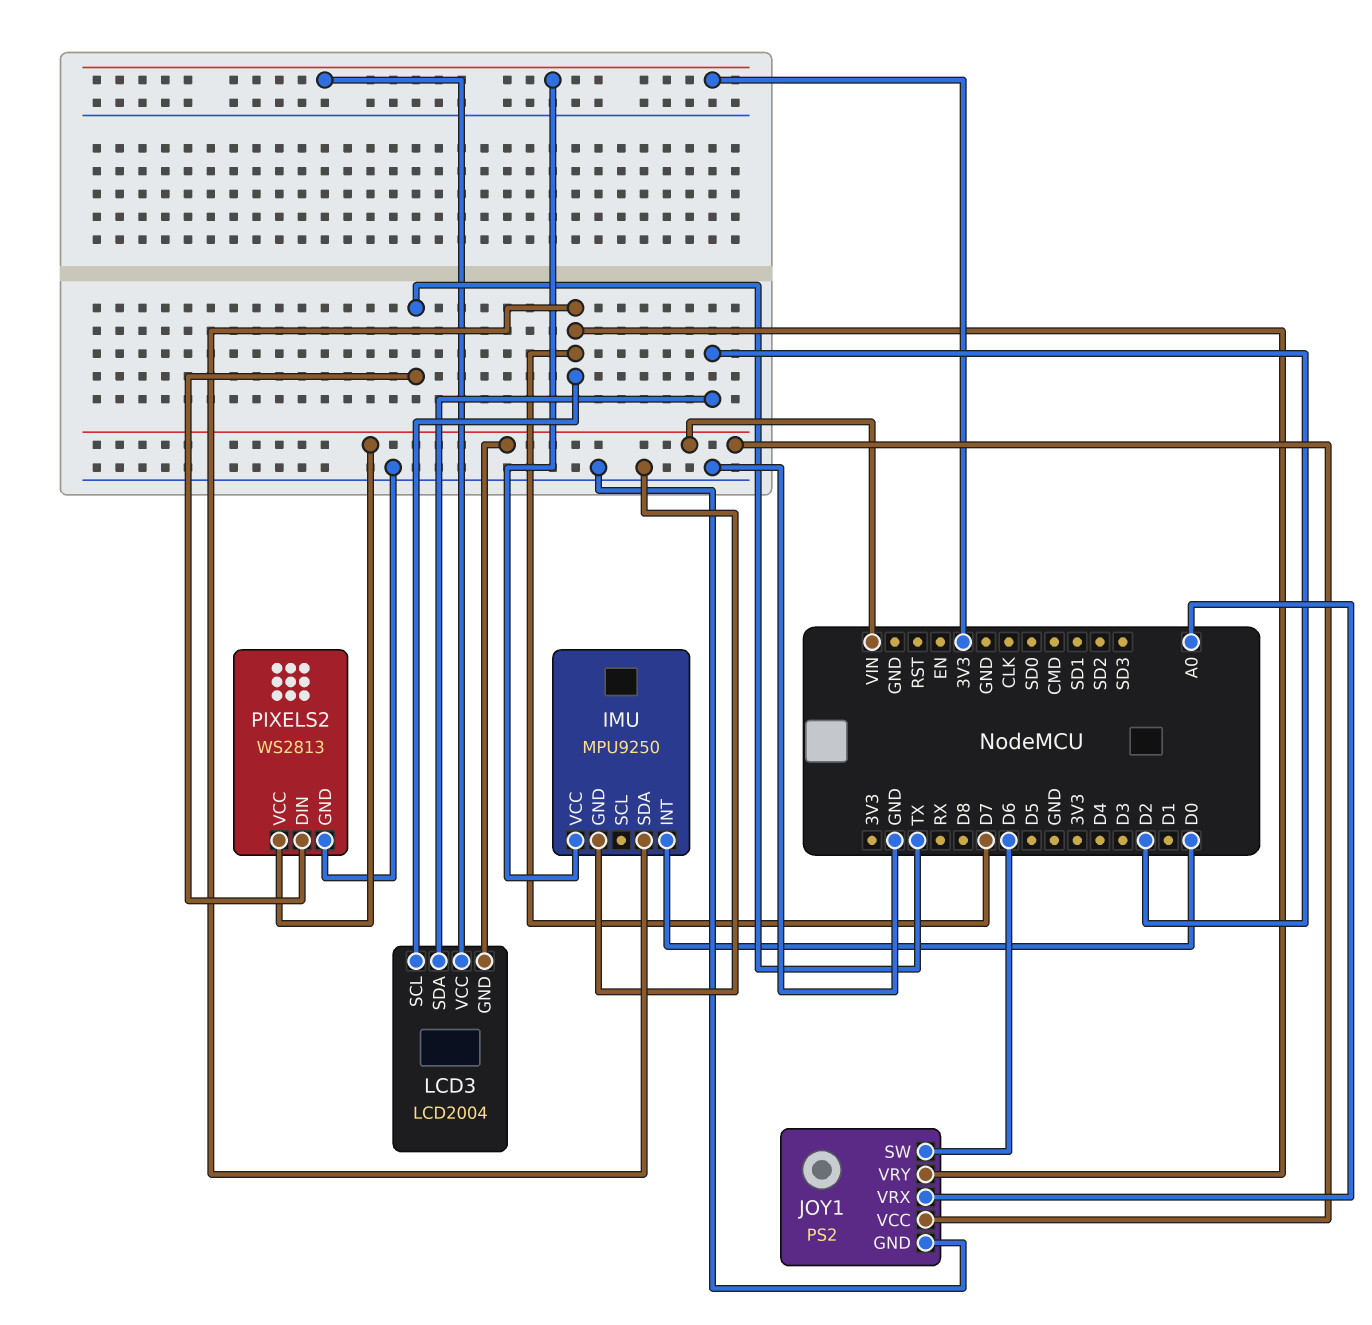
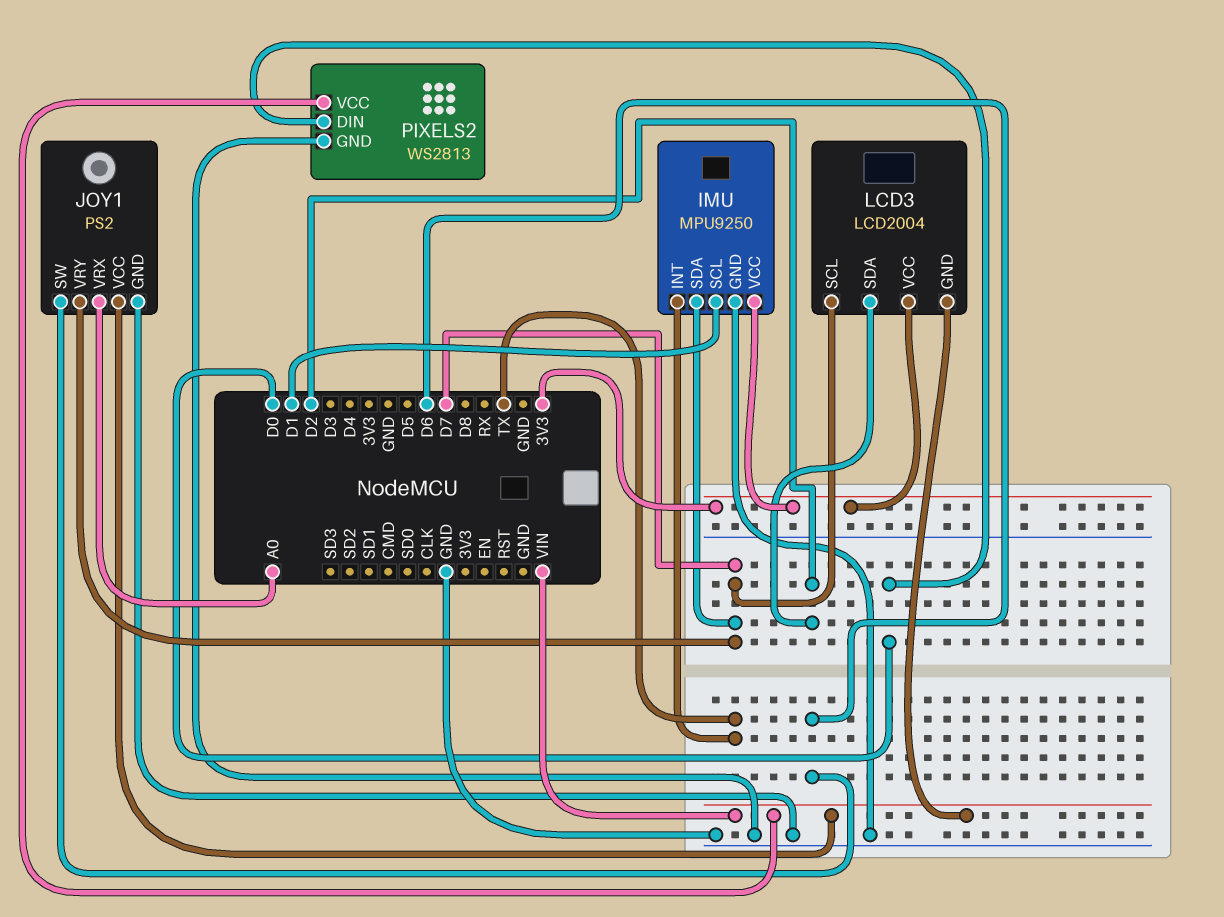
IMU pin INT: D0 -> TX
IMU pin SCL: none -> D1
PIXELS2 pin DIN: TX -> D0

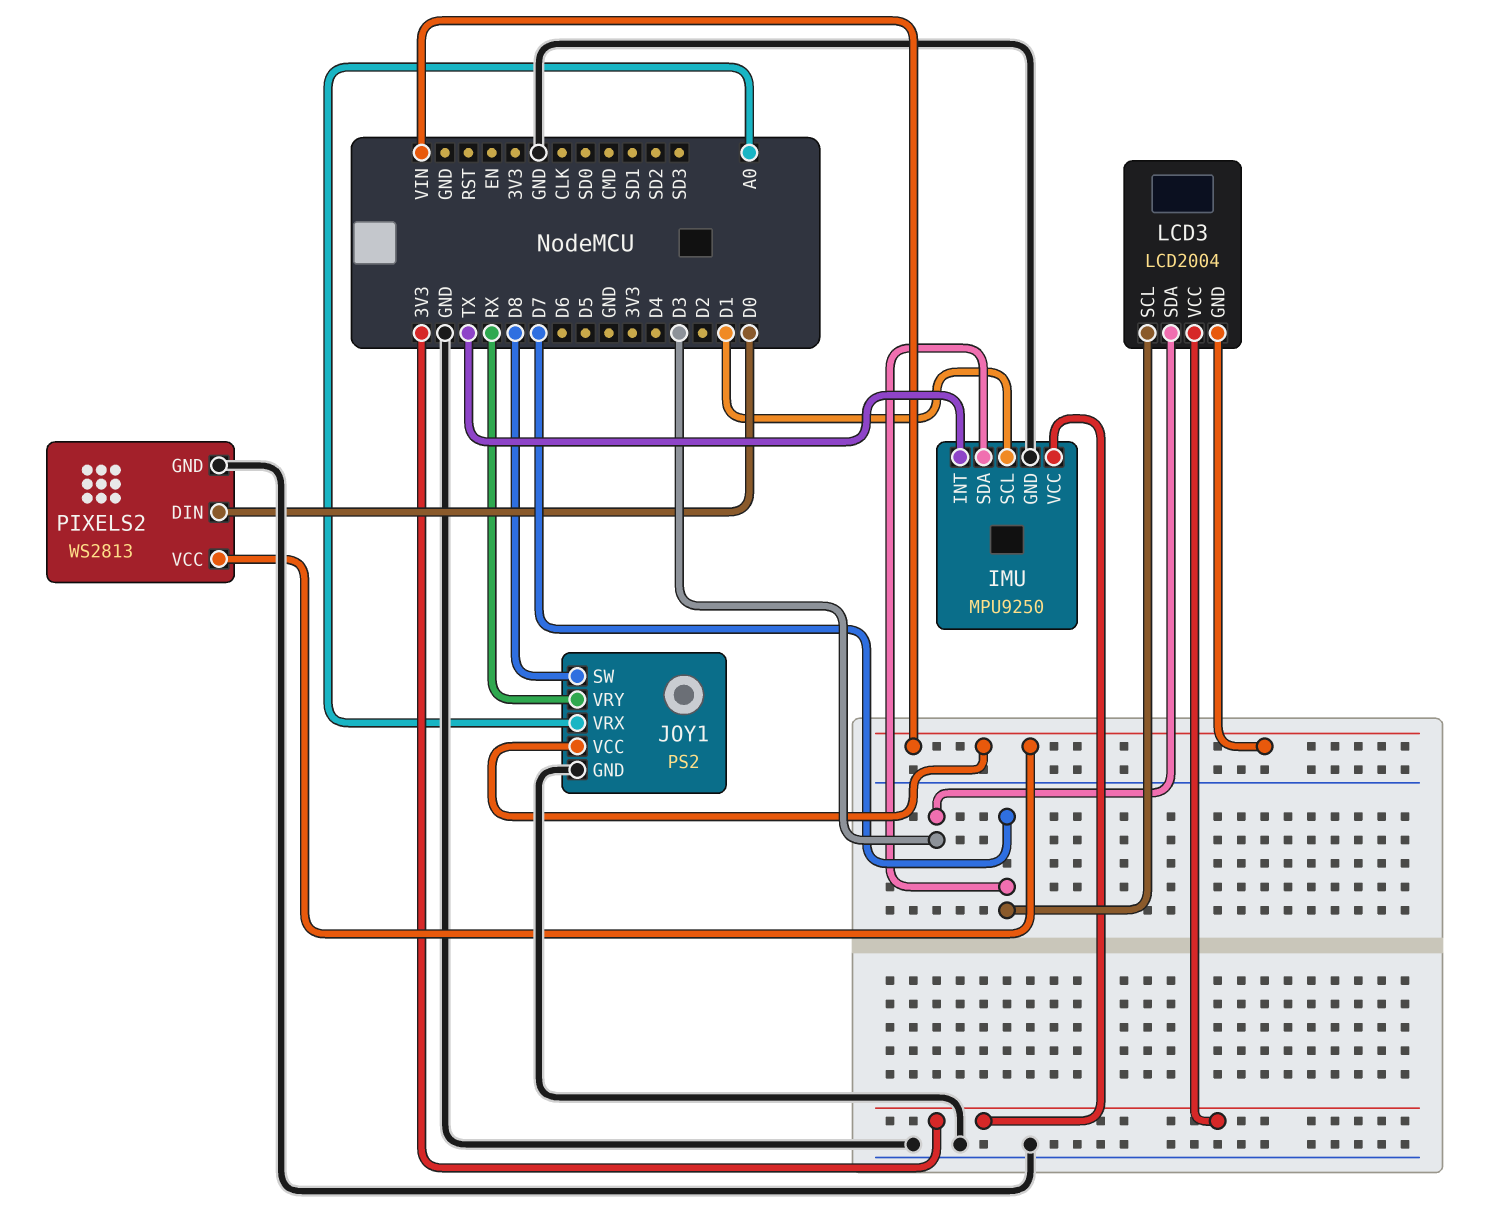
JOY1 pin SW: D6 -> D8
JOY1 pin VRY: D7 -> RX
LCD3 pin SDA: D2 -> D3

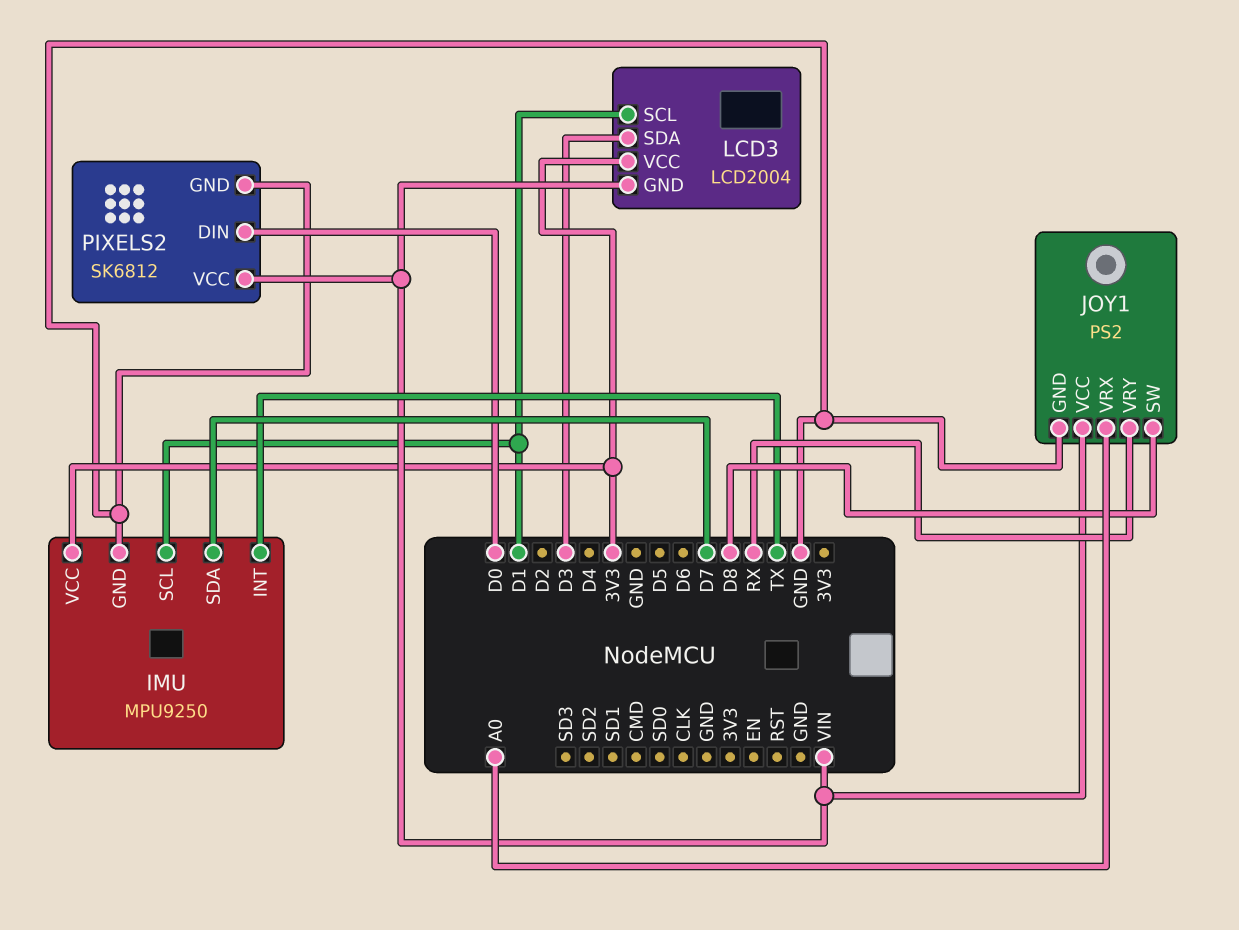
LCD3 pin SCL: D7 -> D1
PIXELS2: WS2813 -> SK6812

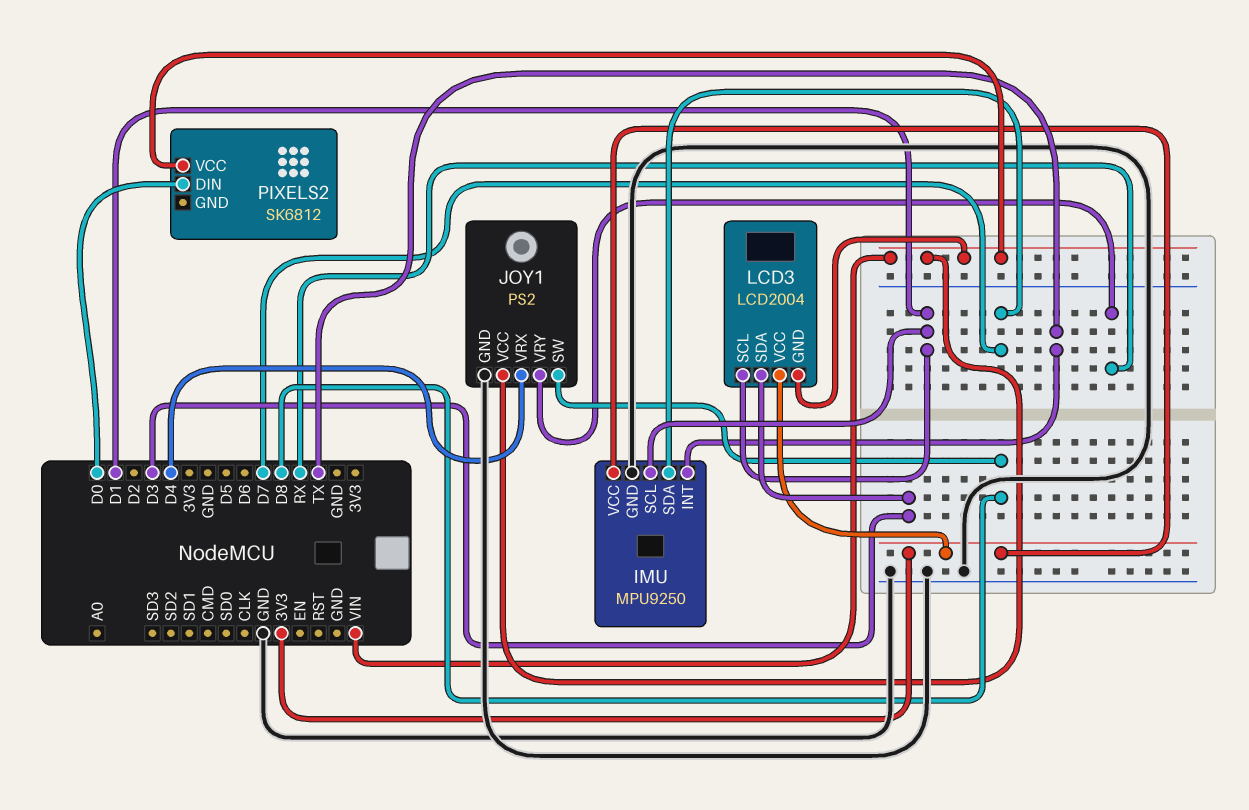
JOY1 pin VRX: A0 -> D4
PIXELS2 pin GND: GND -> none

